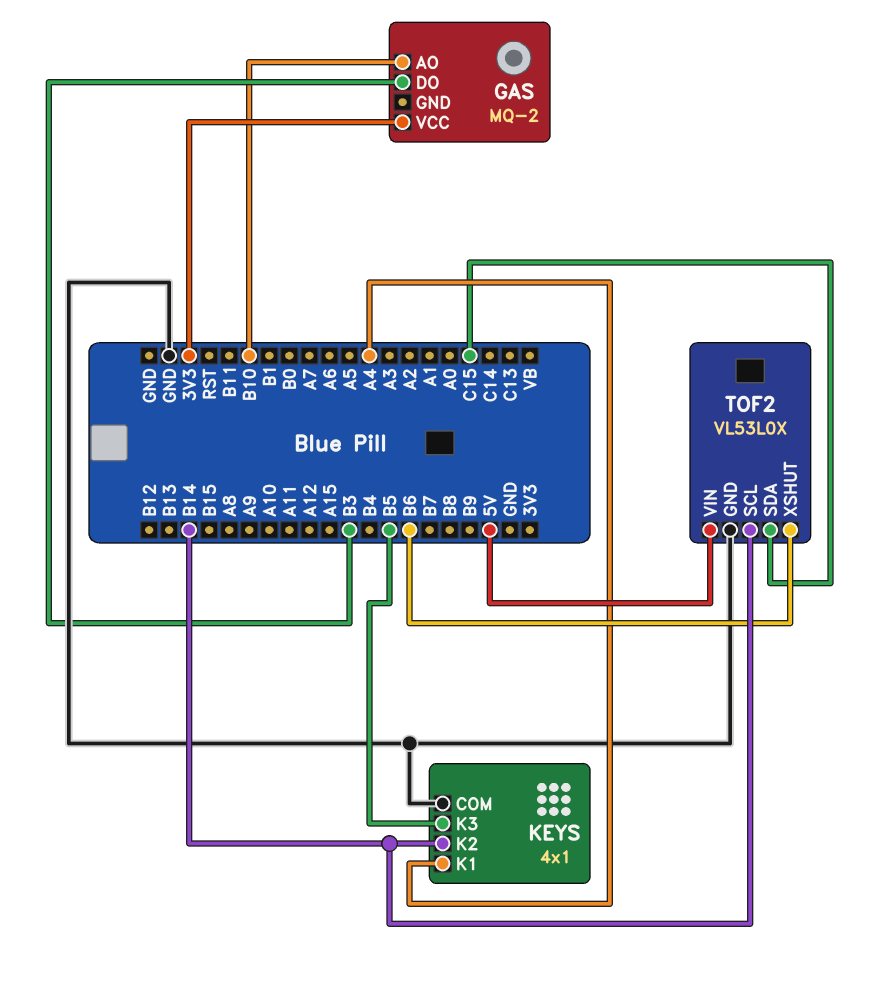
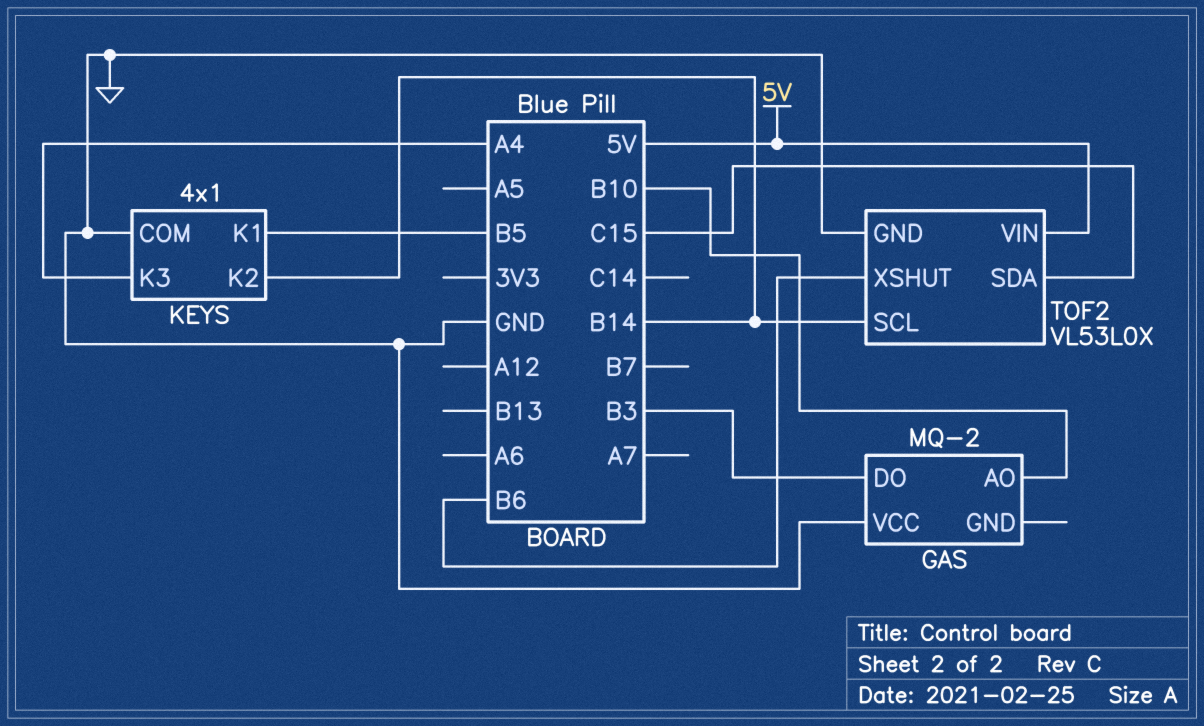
GAS pin VCC: 3V3 -> GND
KEYS pin K1: A4 -> B5
KEYS pin K3: B5 -> A4

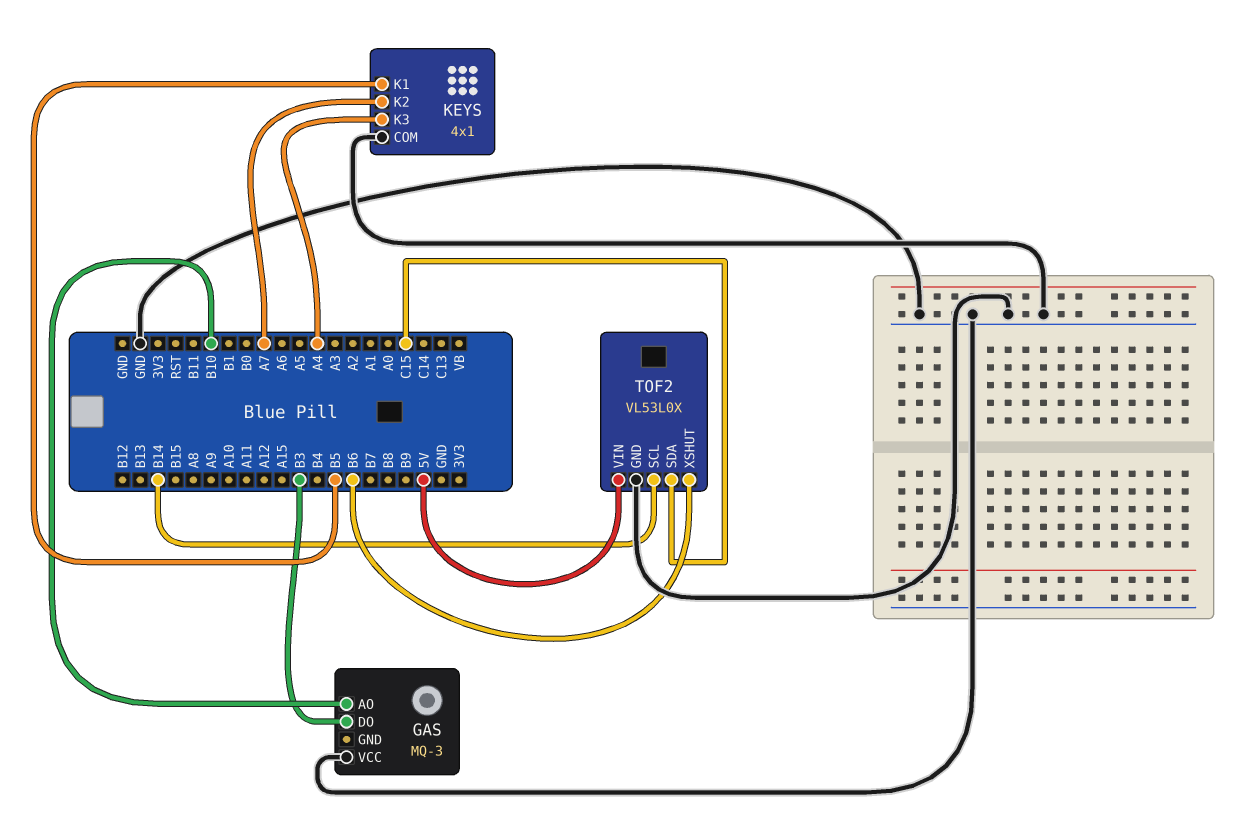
GAS: MQ-2 -> MQ-3
KEYS pin K2: B14 -> A7

